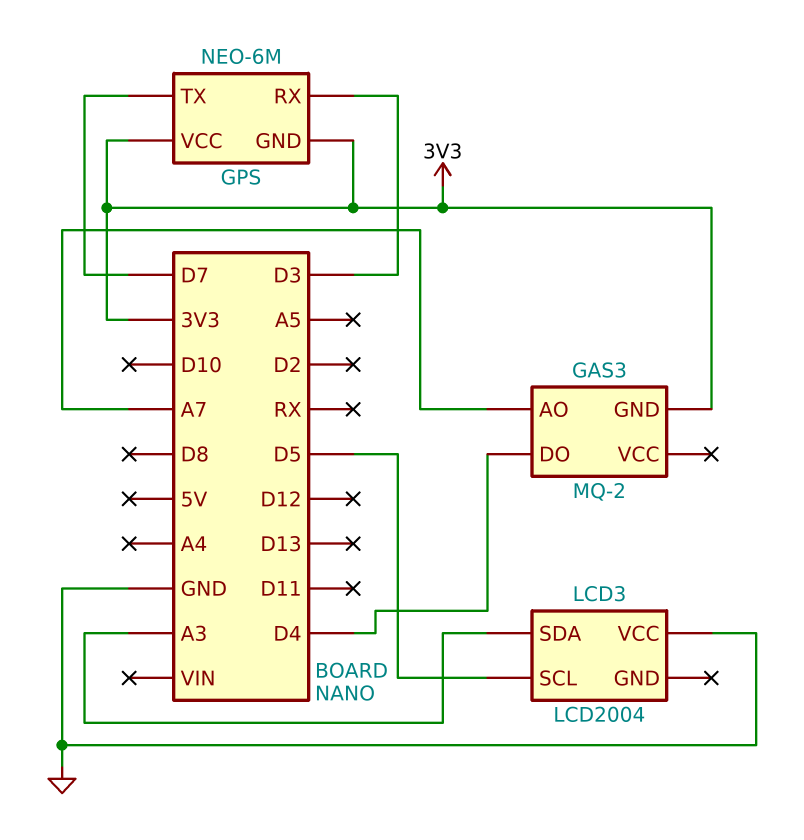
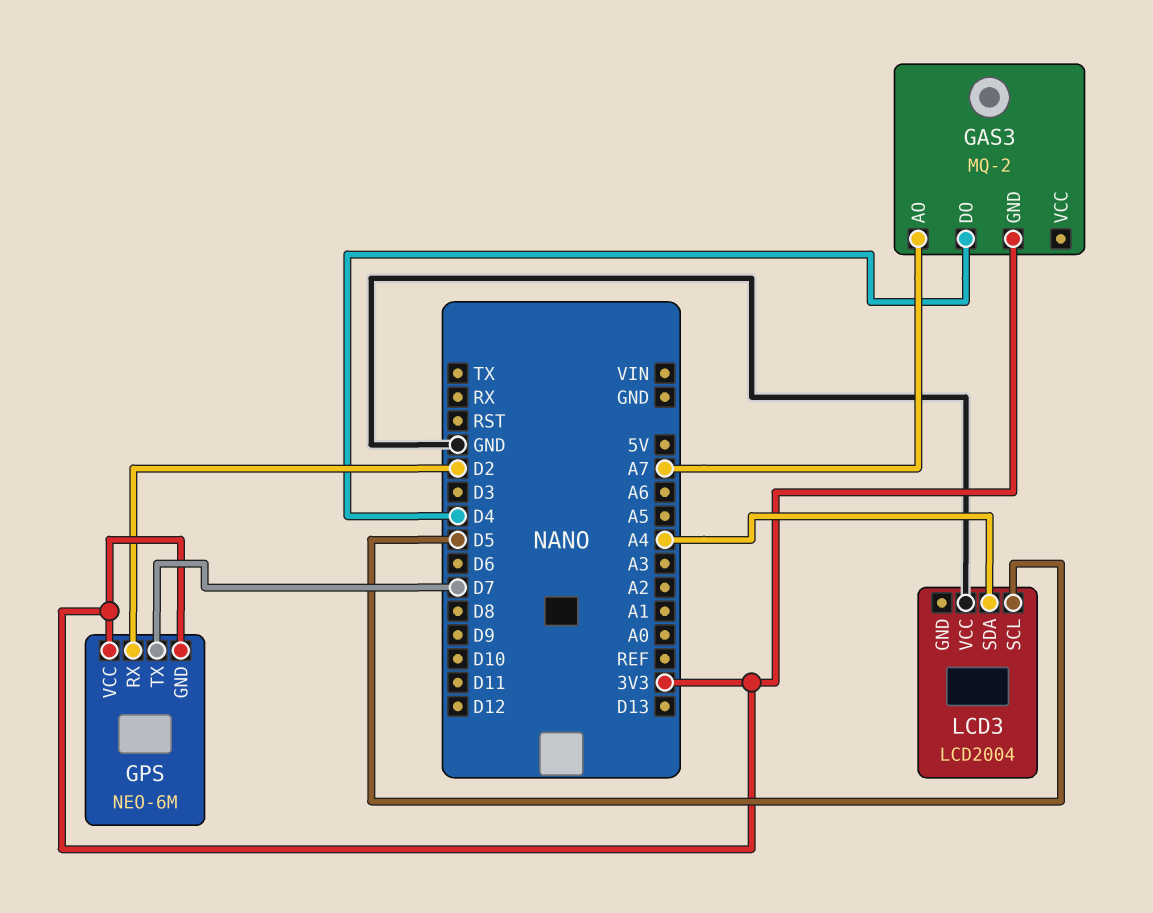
GPS pin RX: D3 -> D2
LCD3 pin SDA: A3 -> A4

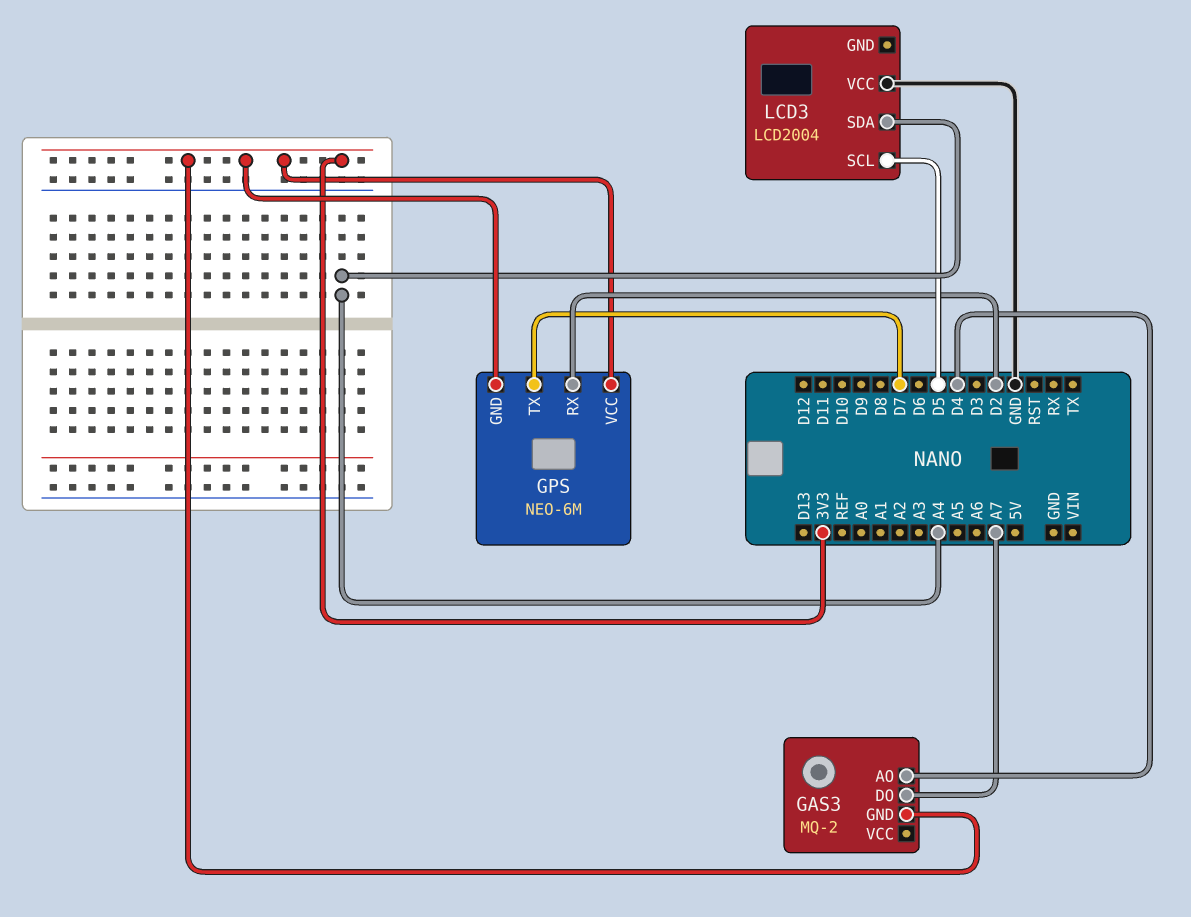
GAS3 pin AO: A7 -> D4
GAS3 pin DO: D4 -> A7

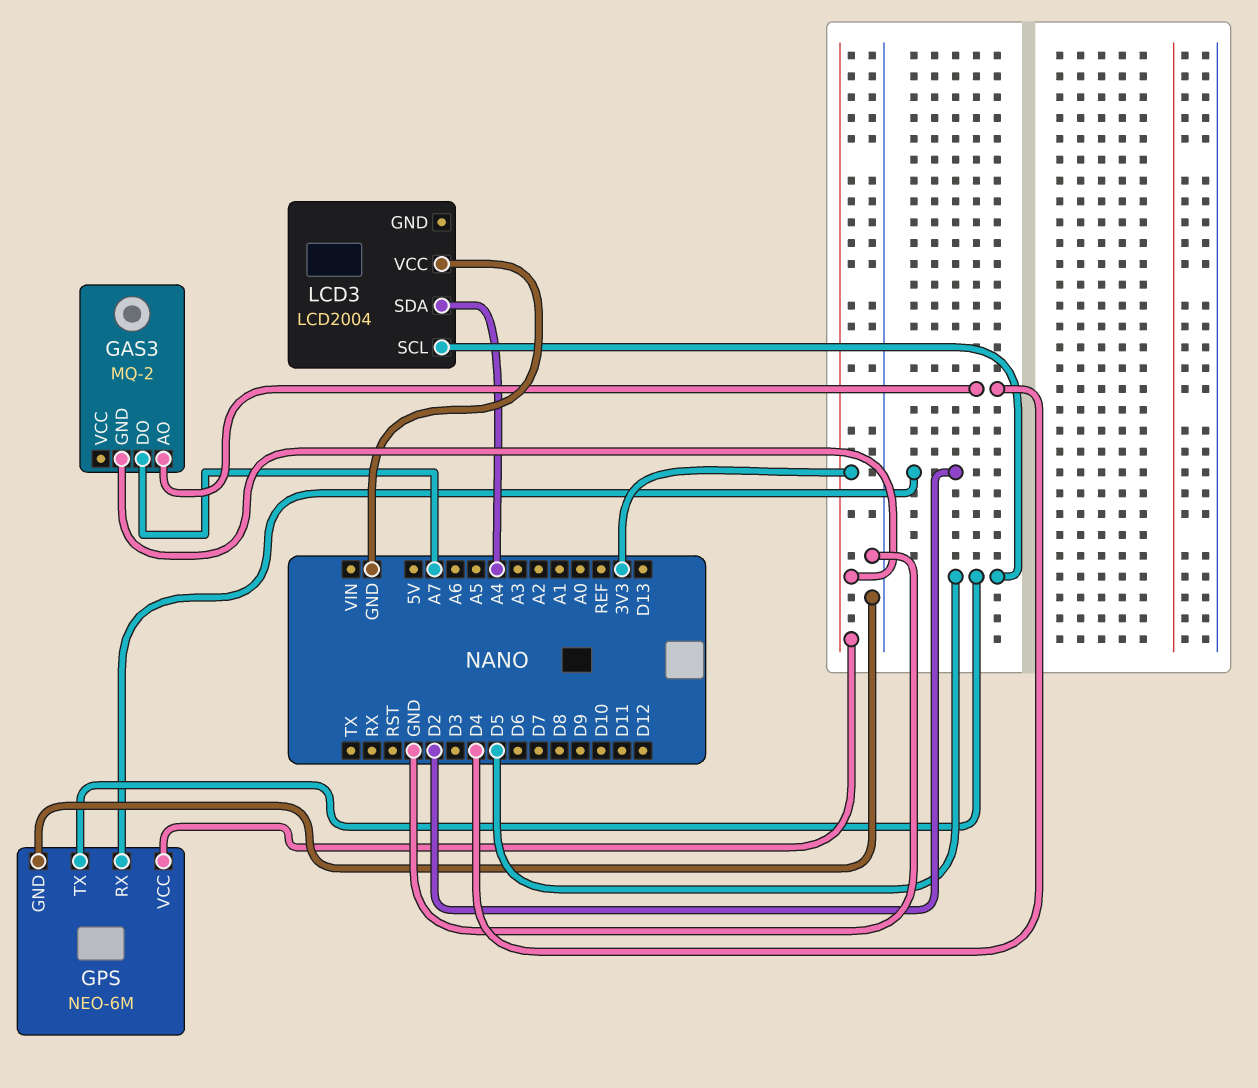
GPS pin GND: 3V3 -> GND
GPS pin TX: D7 -> D5

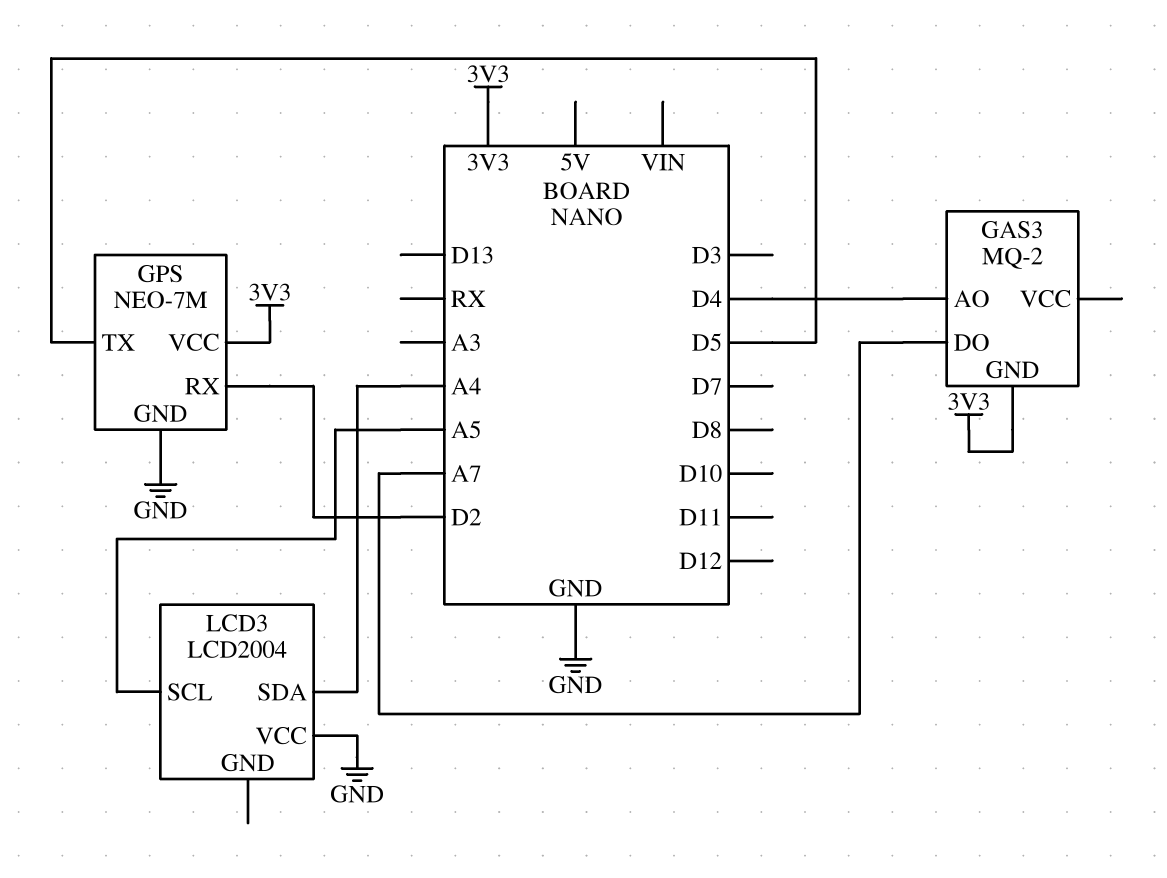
GPS: NEO-6M -> NEO-7M
LCD3 pin SCL: D5 -> A5

